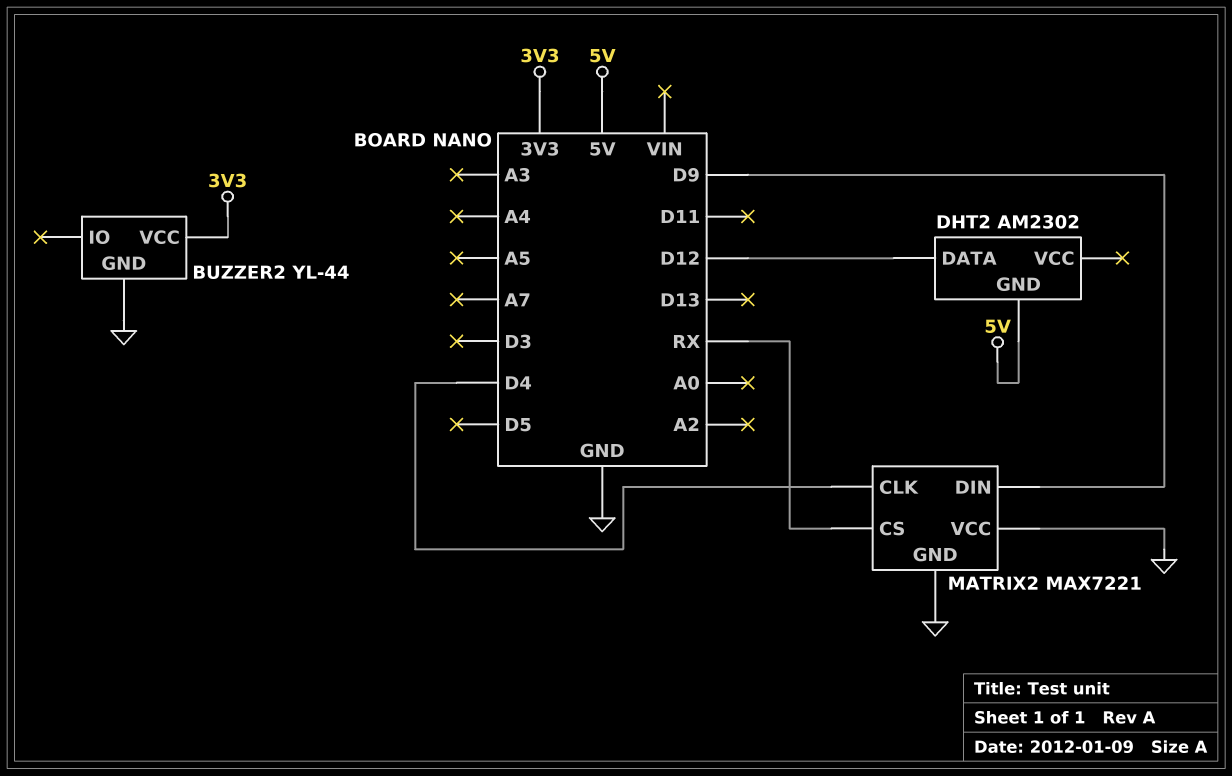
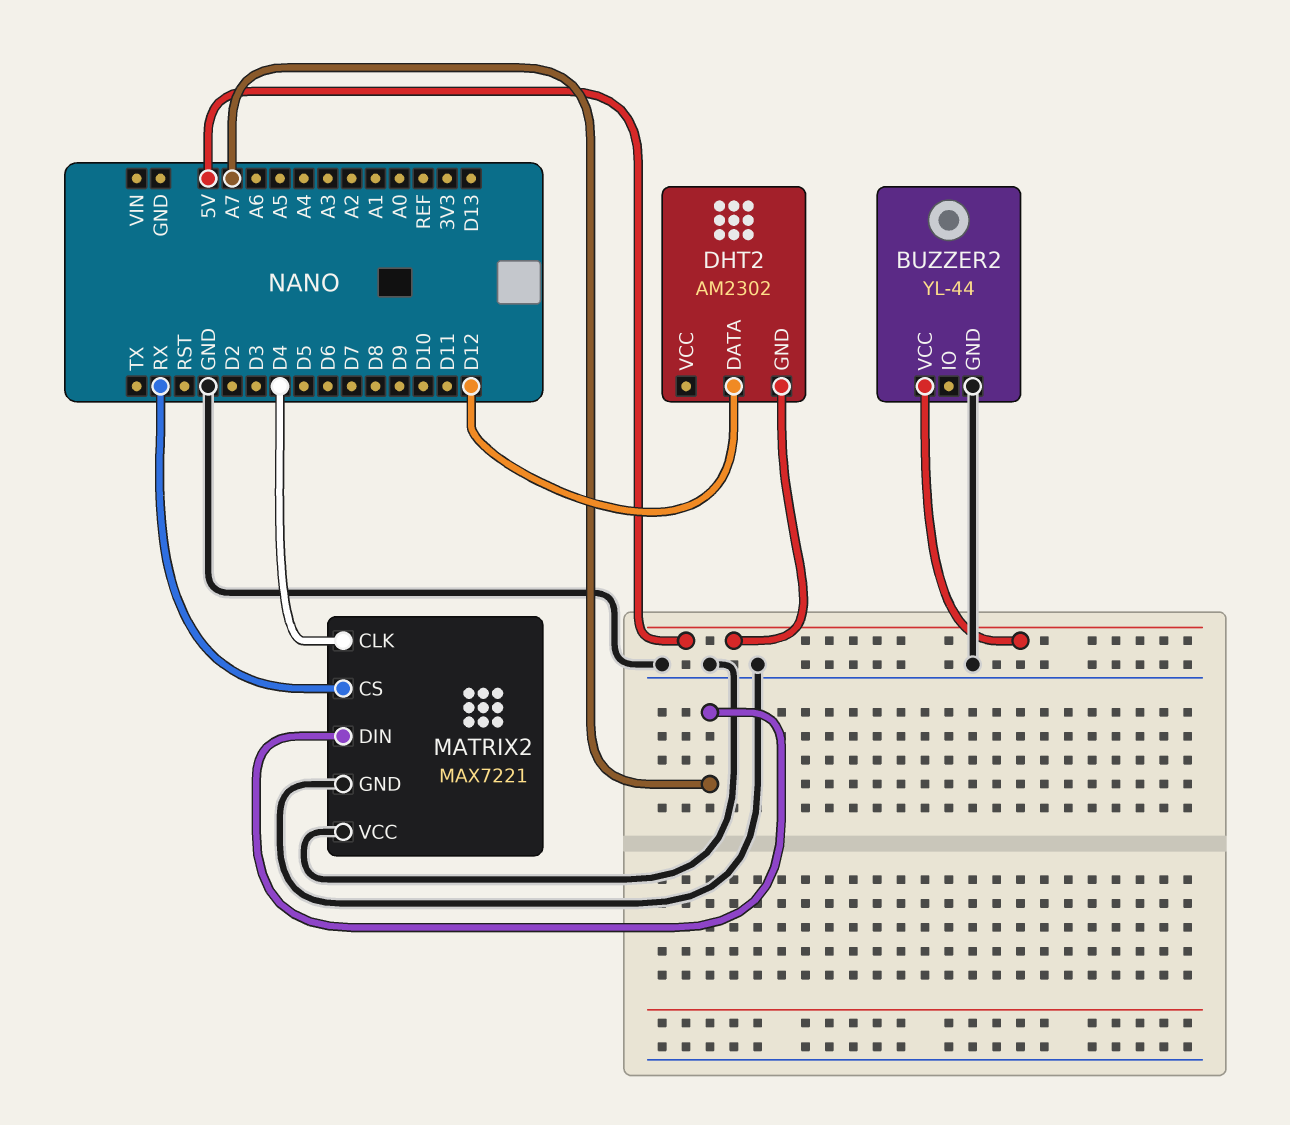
BUZZER2 pin VCC: 3V3 -> 5V
MATRIX2 pin DIN: D9 -> A7

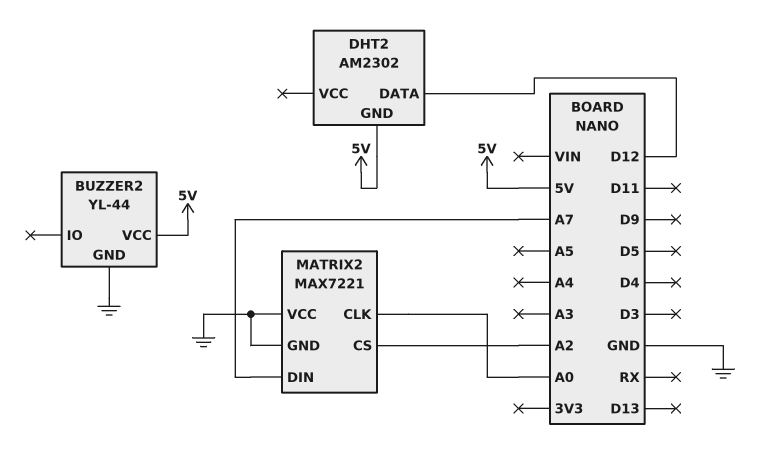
MATRIX2 pin CLK: D4 -> A0
MATRIX2 pin CS: RX -> A2

